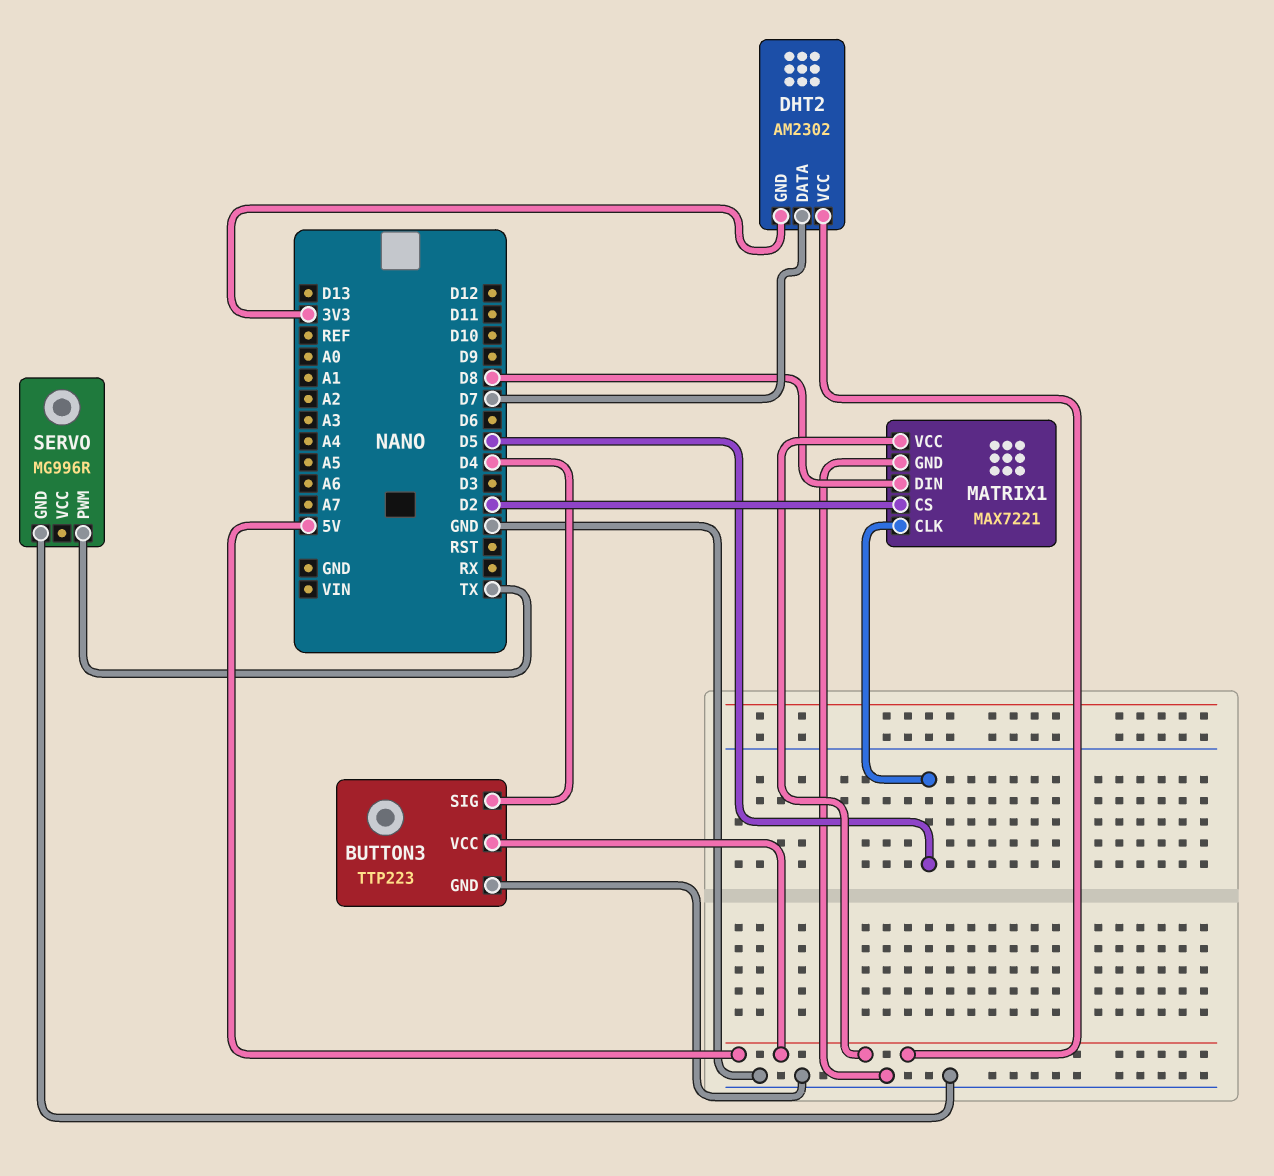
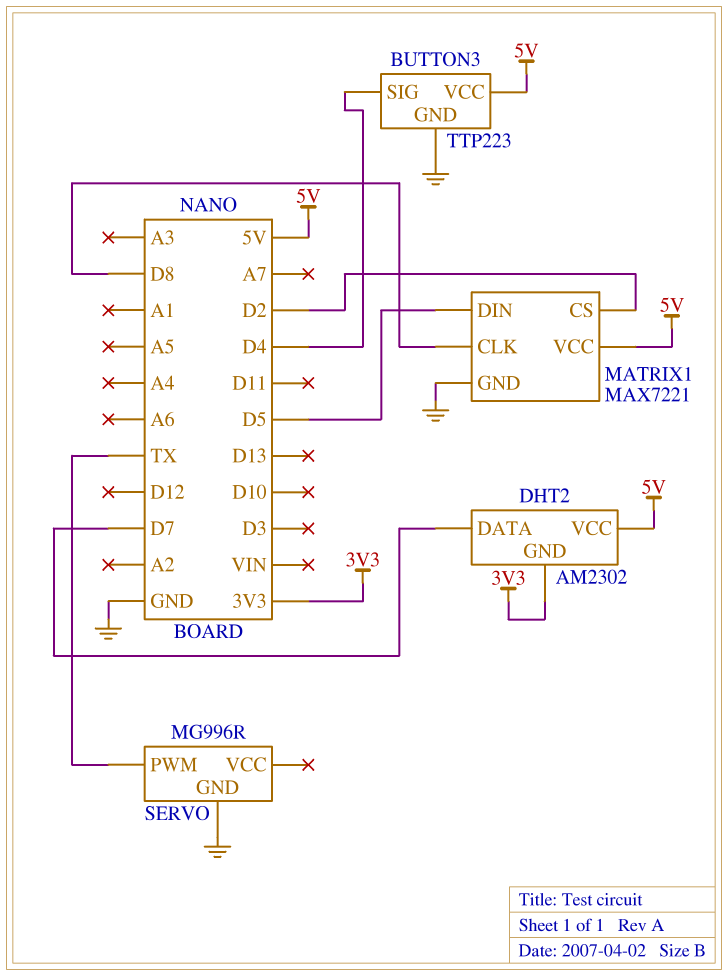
MATRIX1 pin CLK: D5 -> D8
MATRIX1 pin DIN: D8 -> D5

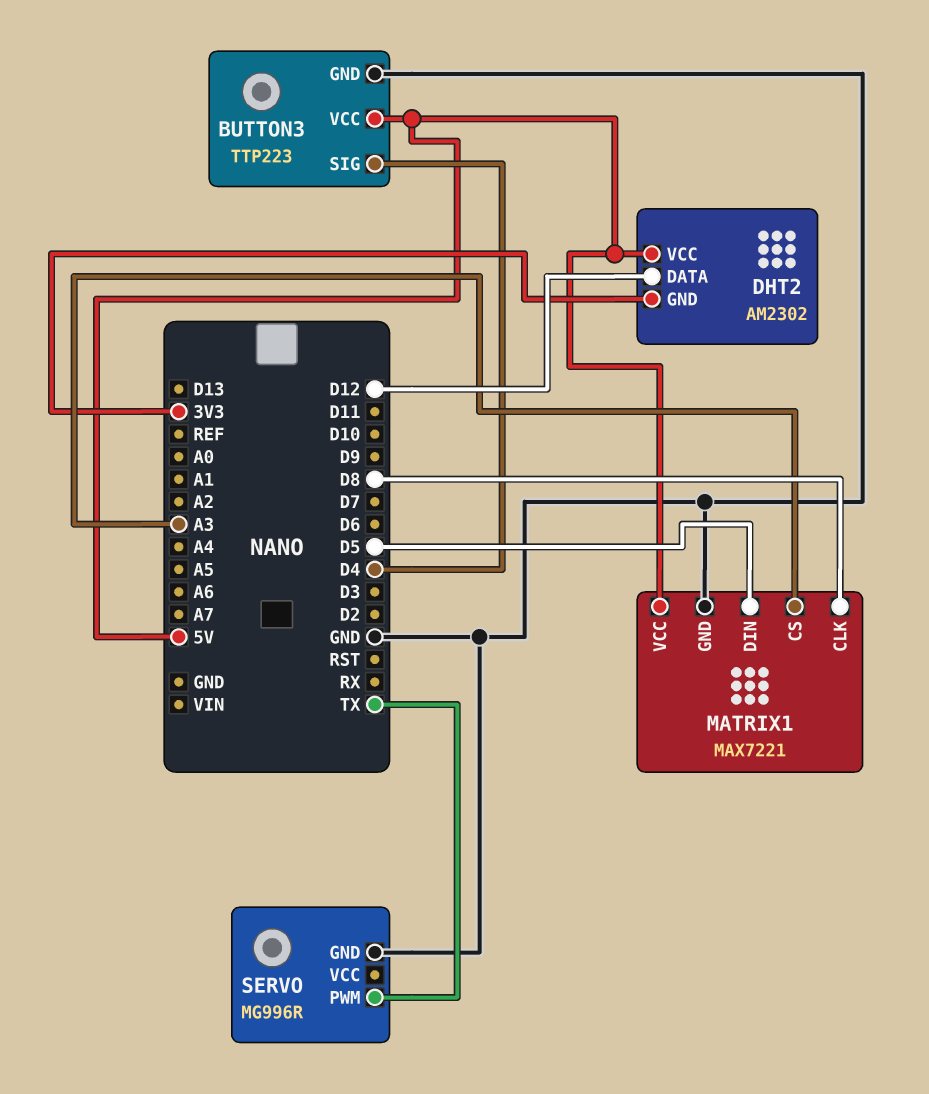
DHT2 pin DATA: D7 -> D12
MATRIX1 pin CS: D2 -> A3

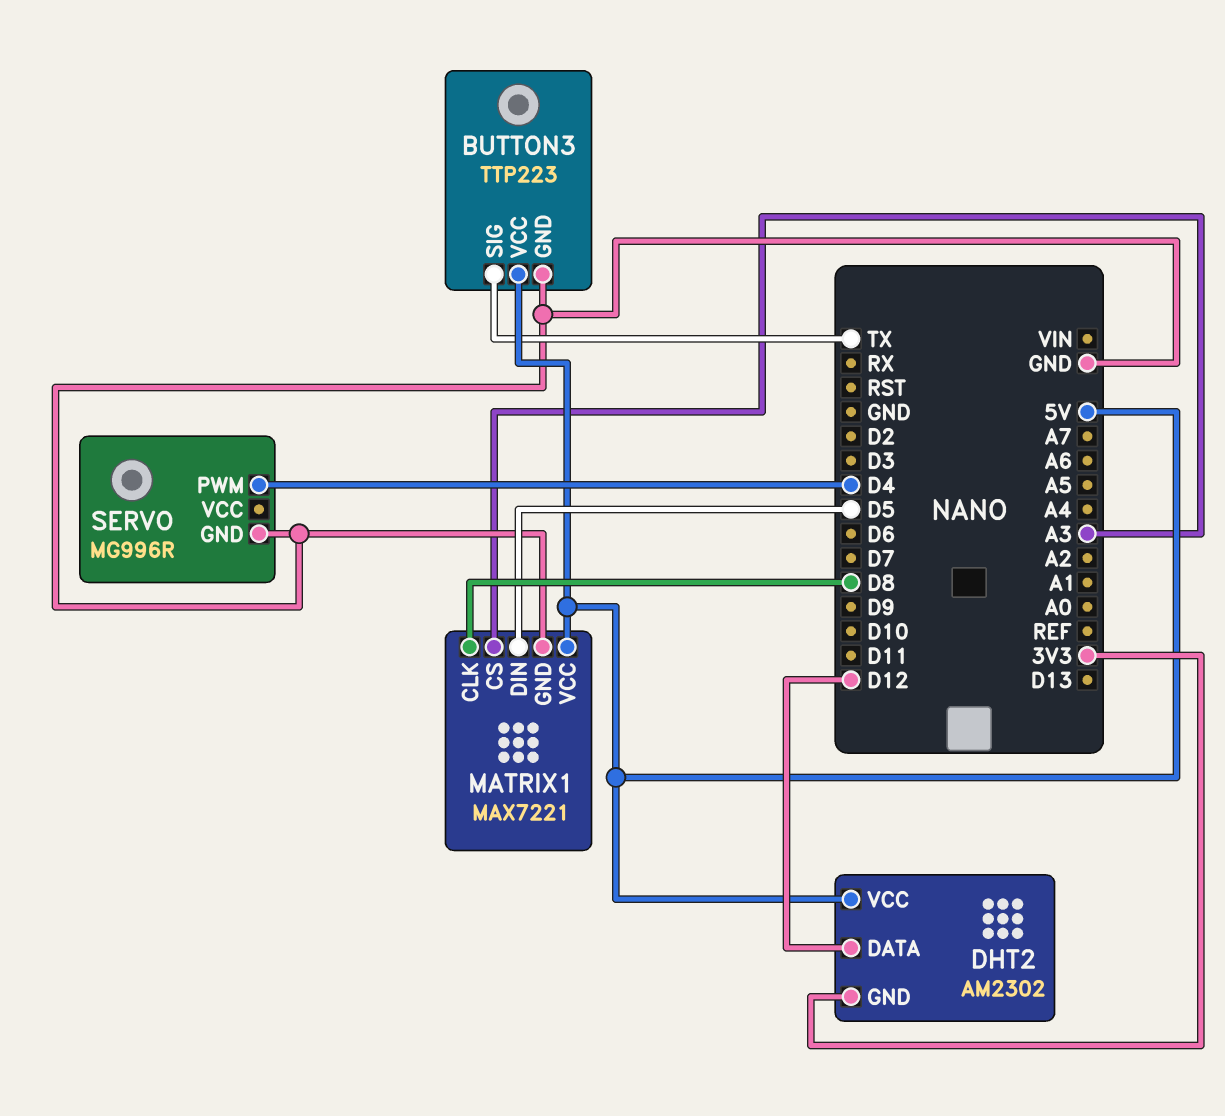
BUTTON3 pin SIG: D4 -> TX
SERVO pin PWM: TX -> D4

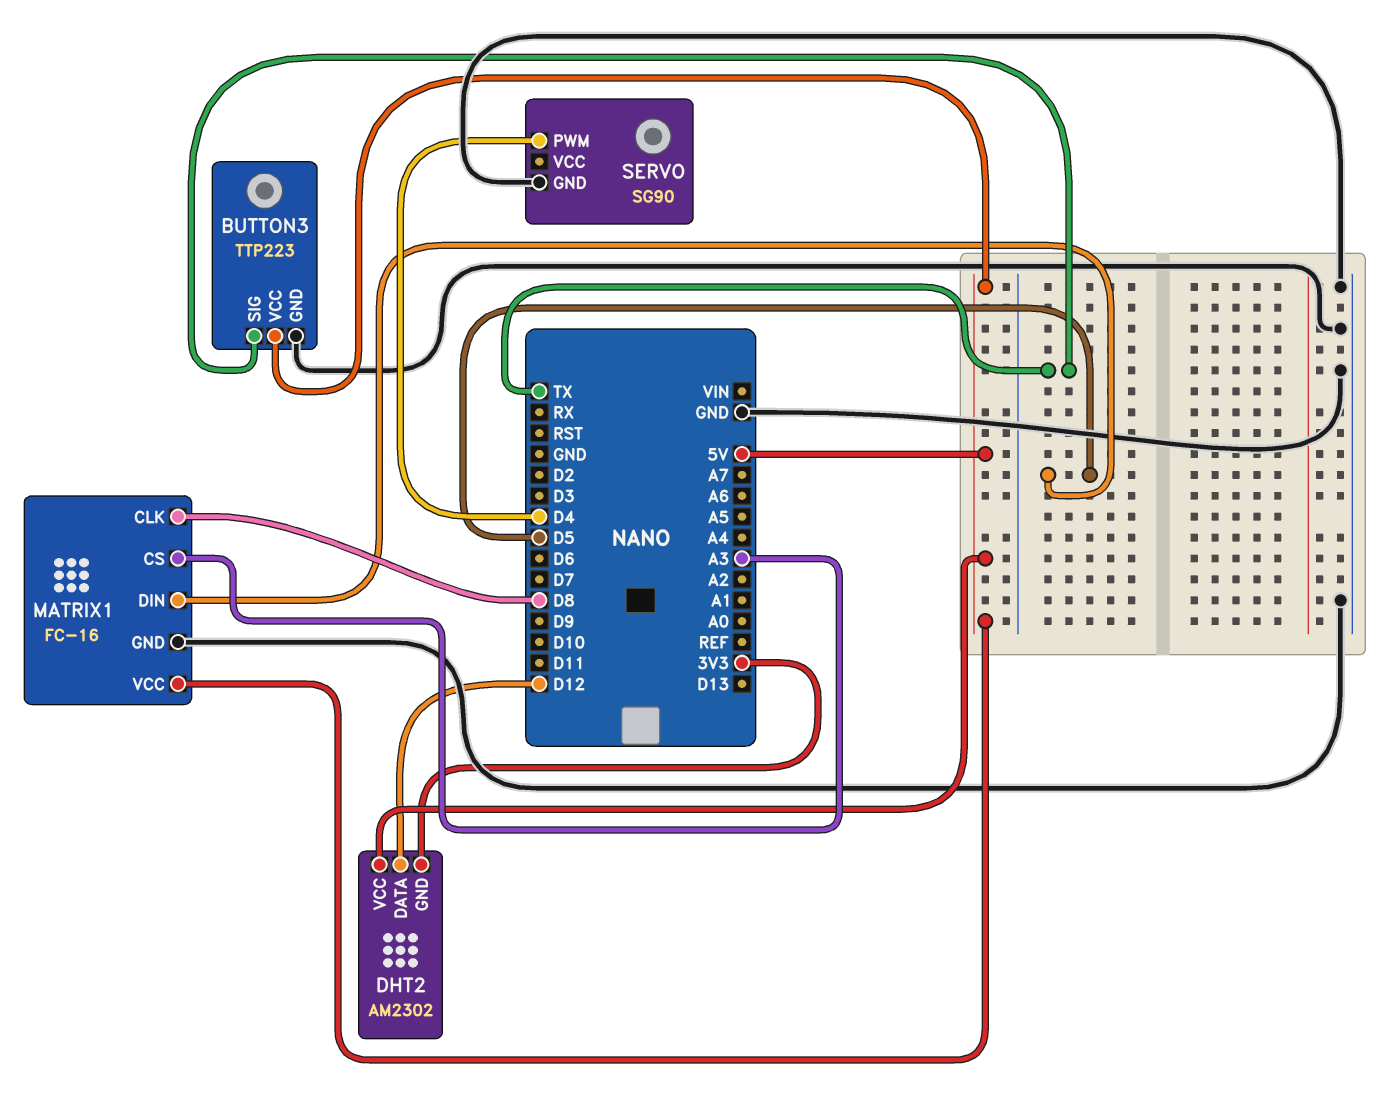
MATRIX1: MAX7221 -> FC-16
SERVO: MG996R -> SG90

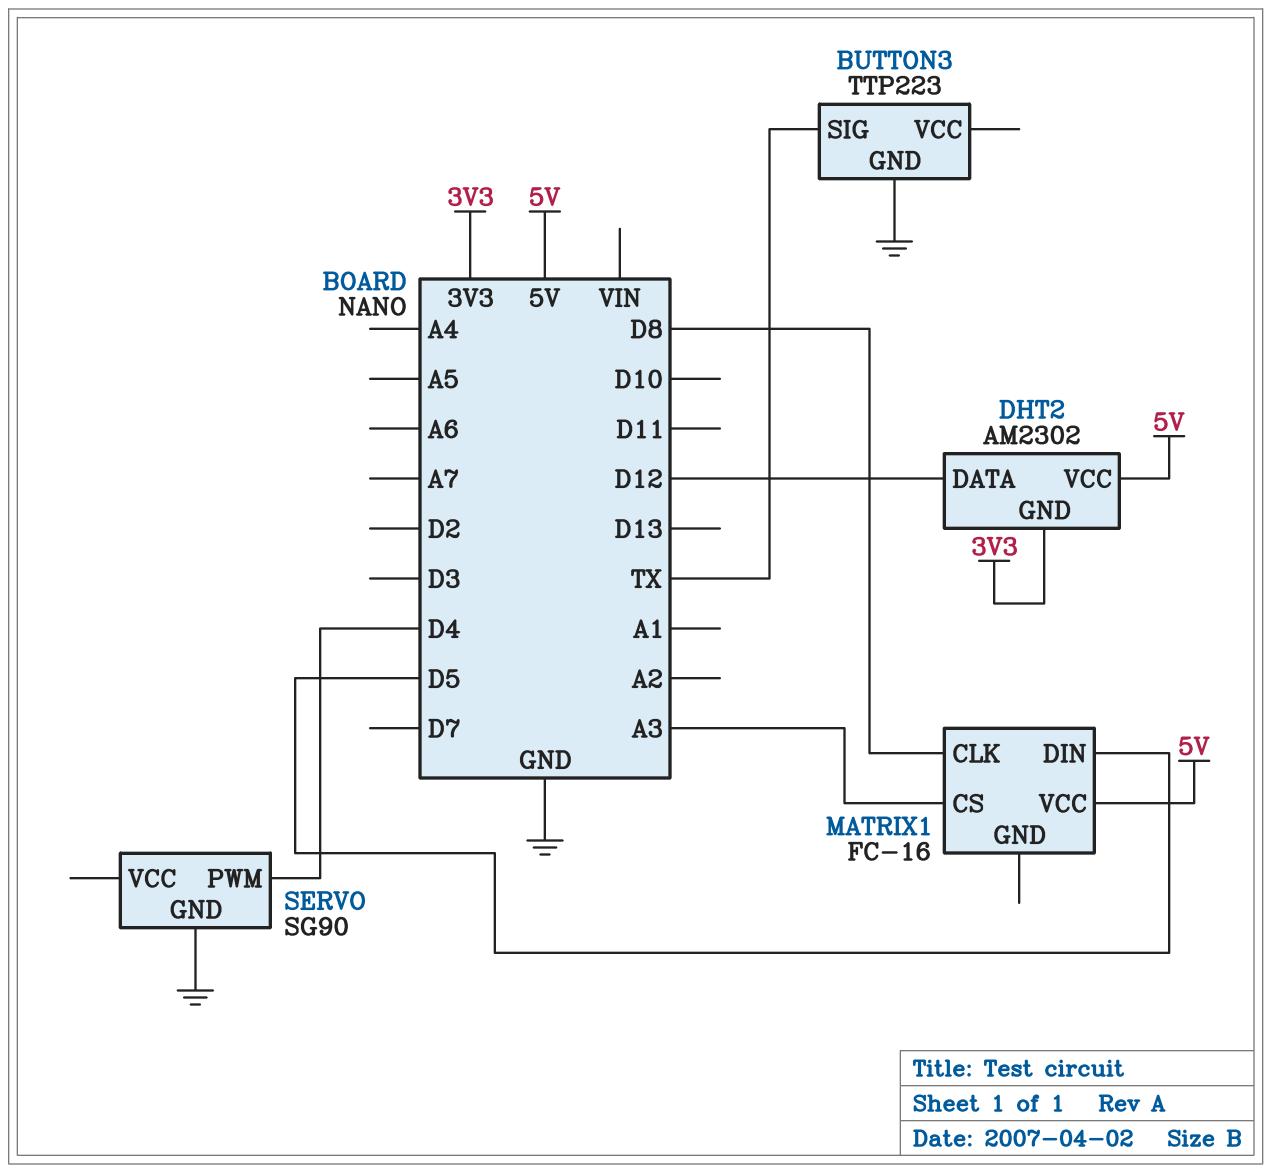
BUTTON3 pin VCC: 5V -> none
MATRIX1 pin GND: GND -> none

